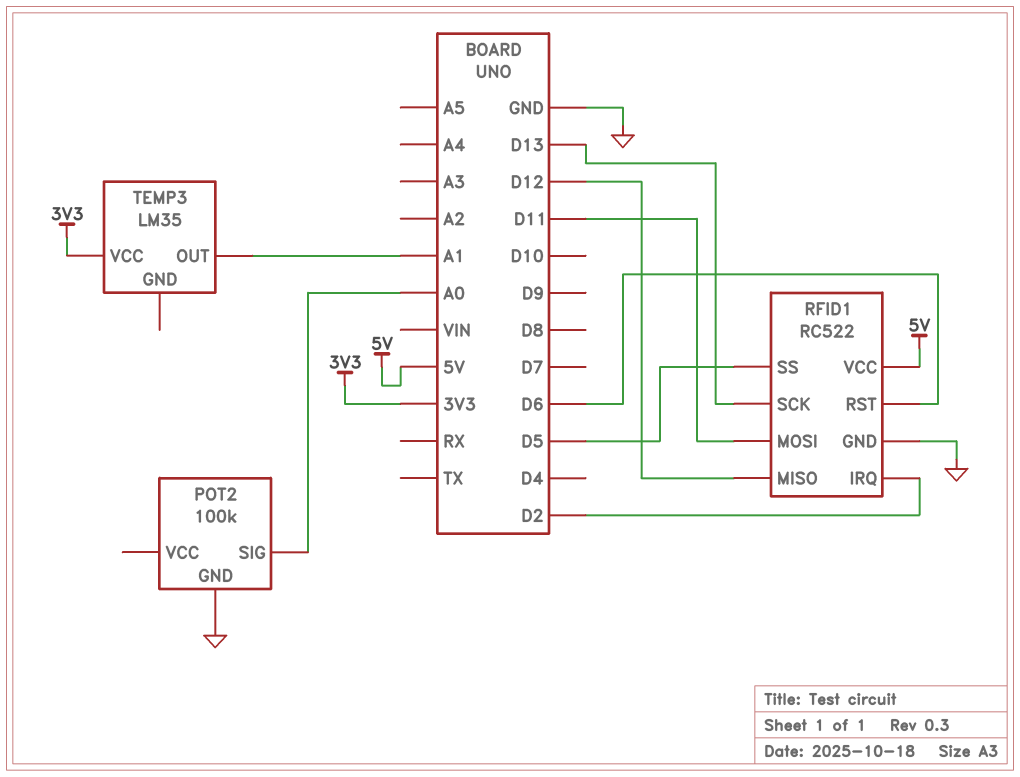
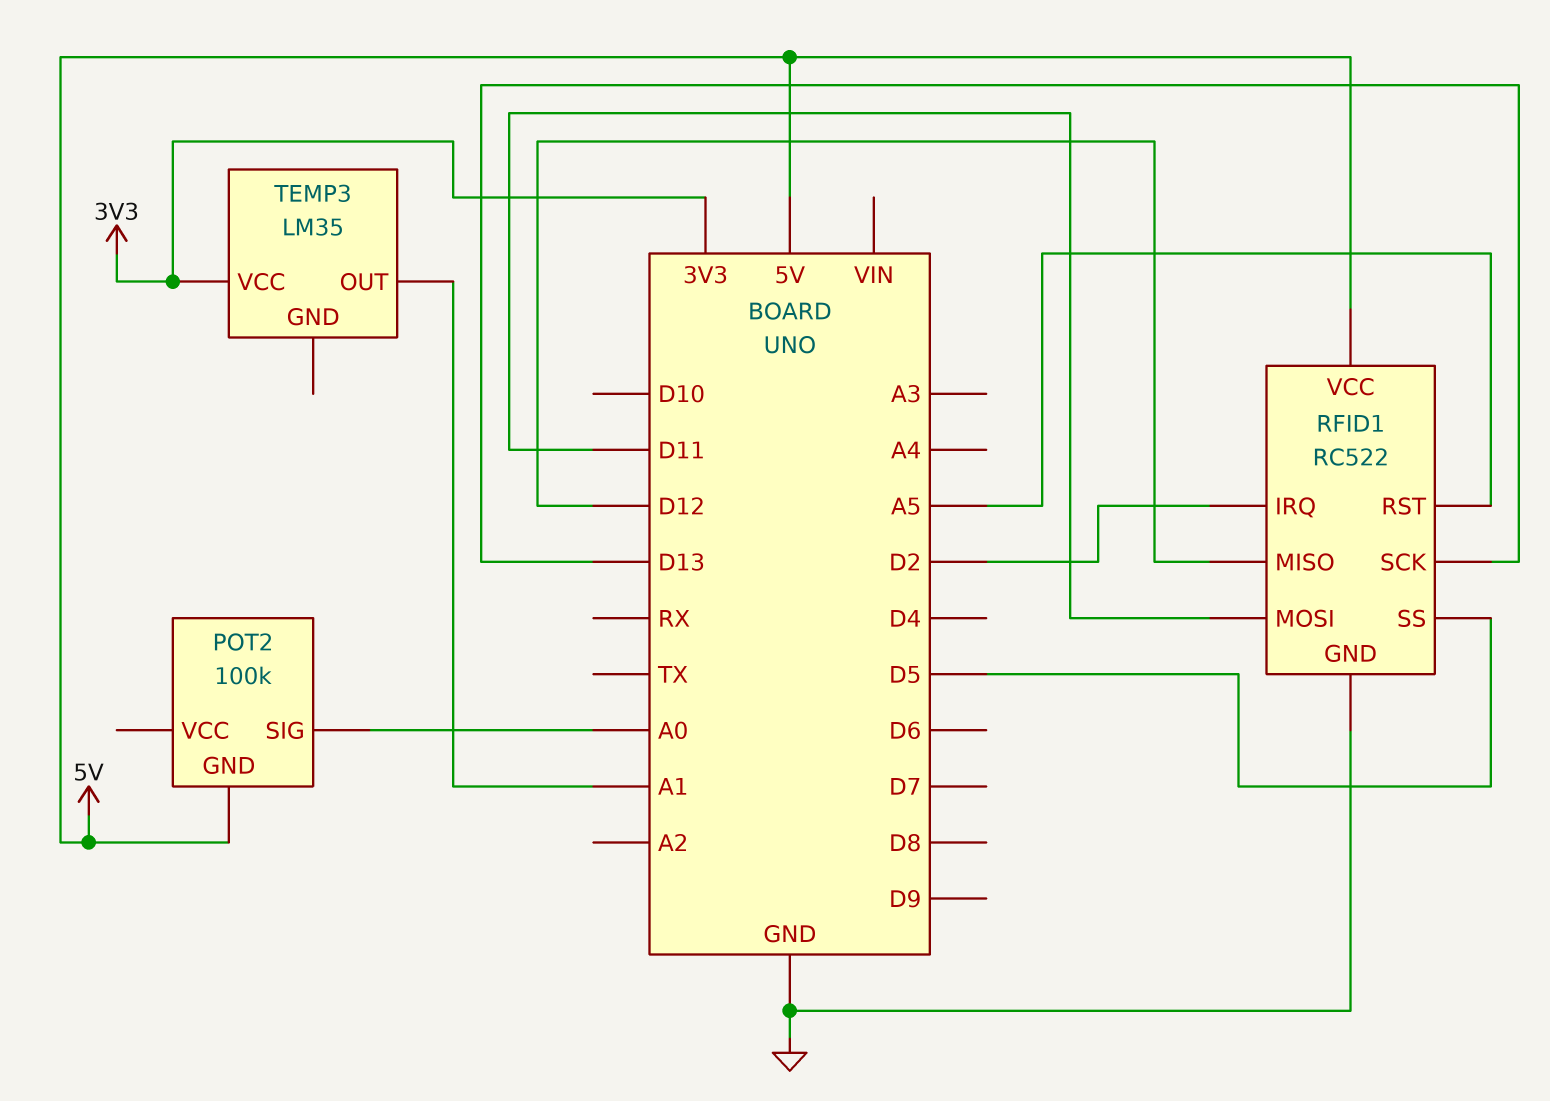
POT2 pin GND: GND -> 5V
RFID1 pin RST: D6 -> A5

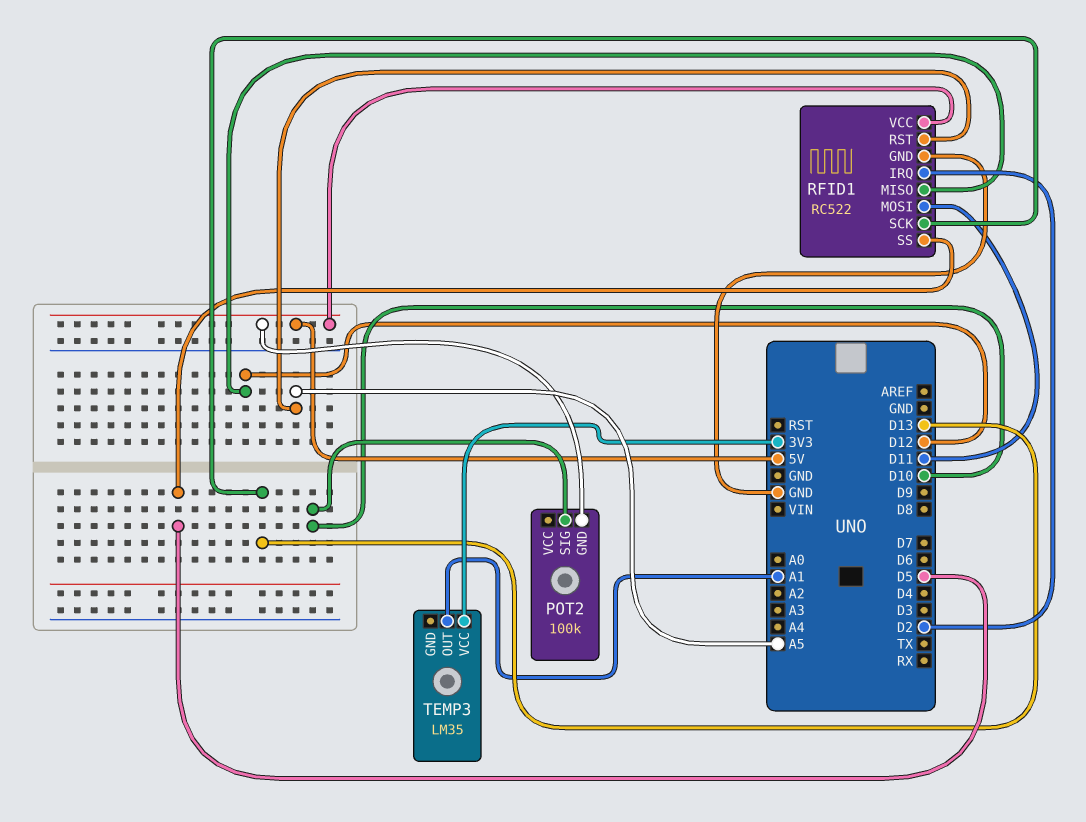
POT2 pin SIG: A0 -> D10

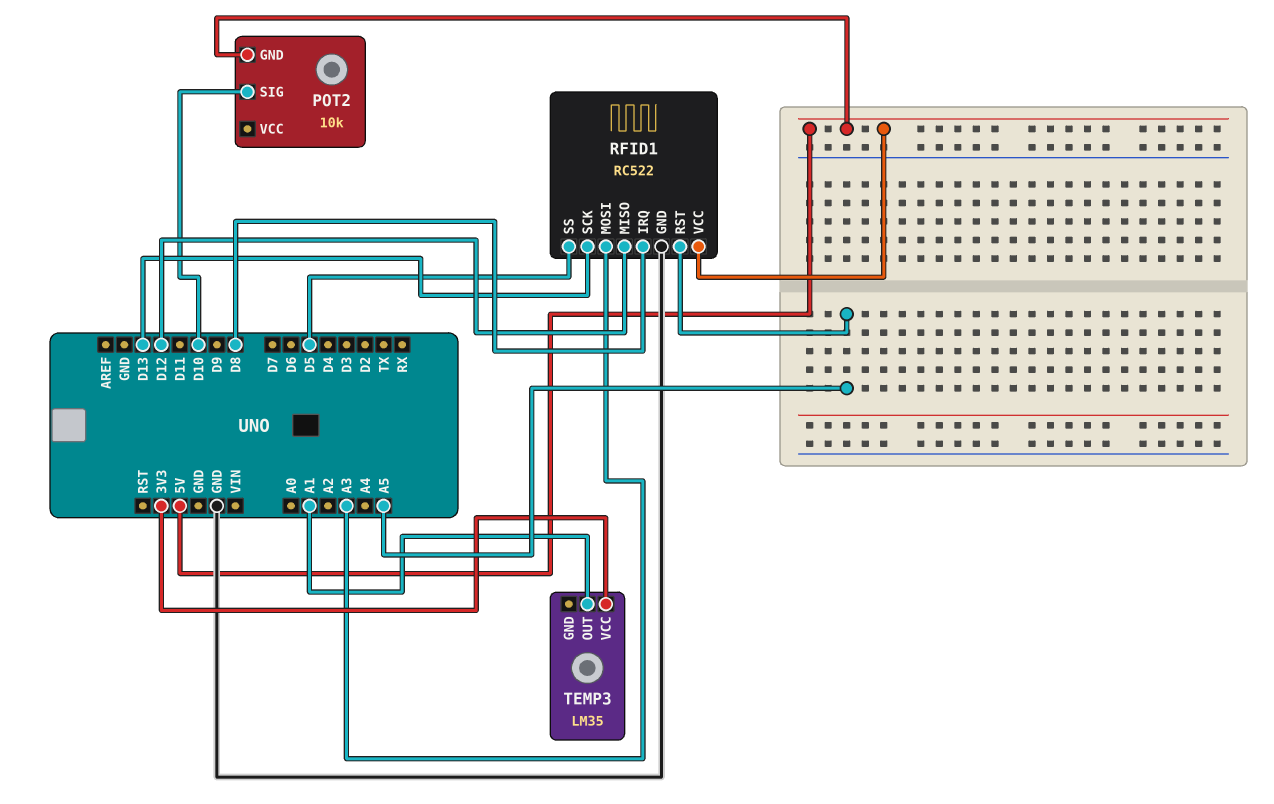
POT2: 100k -> 10k
RFID1 pin IRQ: D2 -> D8
RFID1 pin MOSI: D11 -> A3

